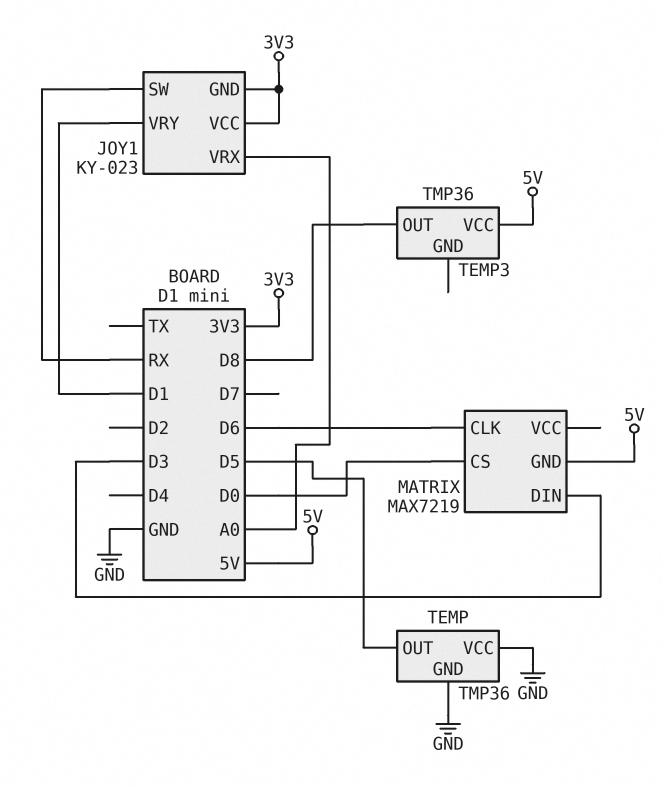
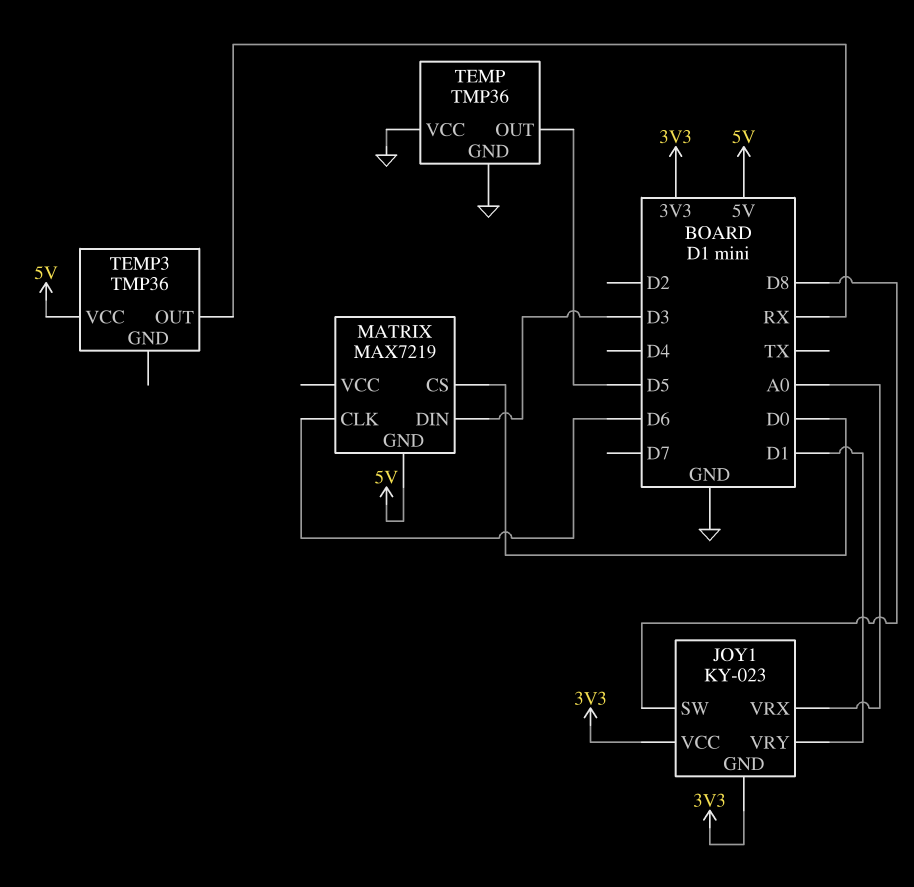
JOY1 pin SW: RX -> D8
TEMP3 pin OUT: D8 -> RX

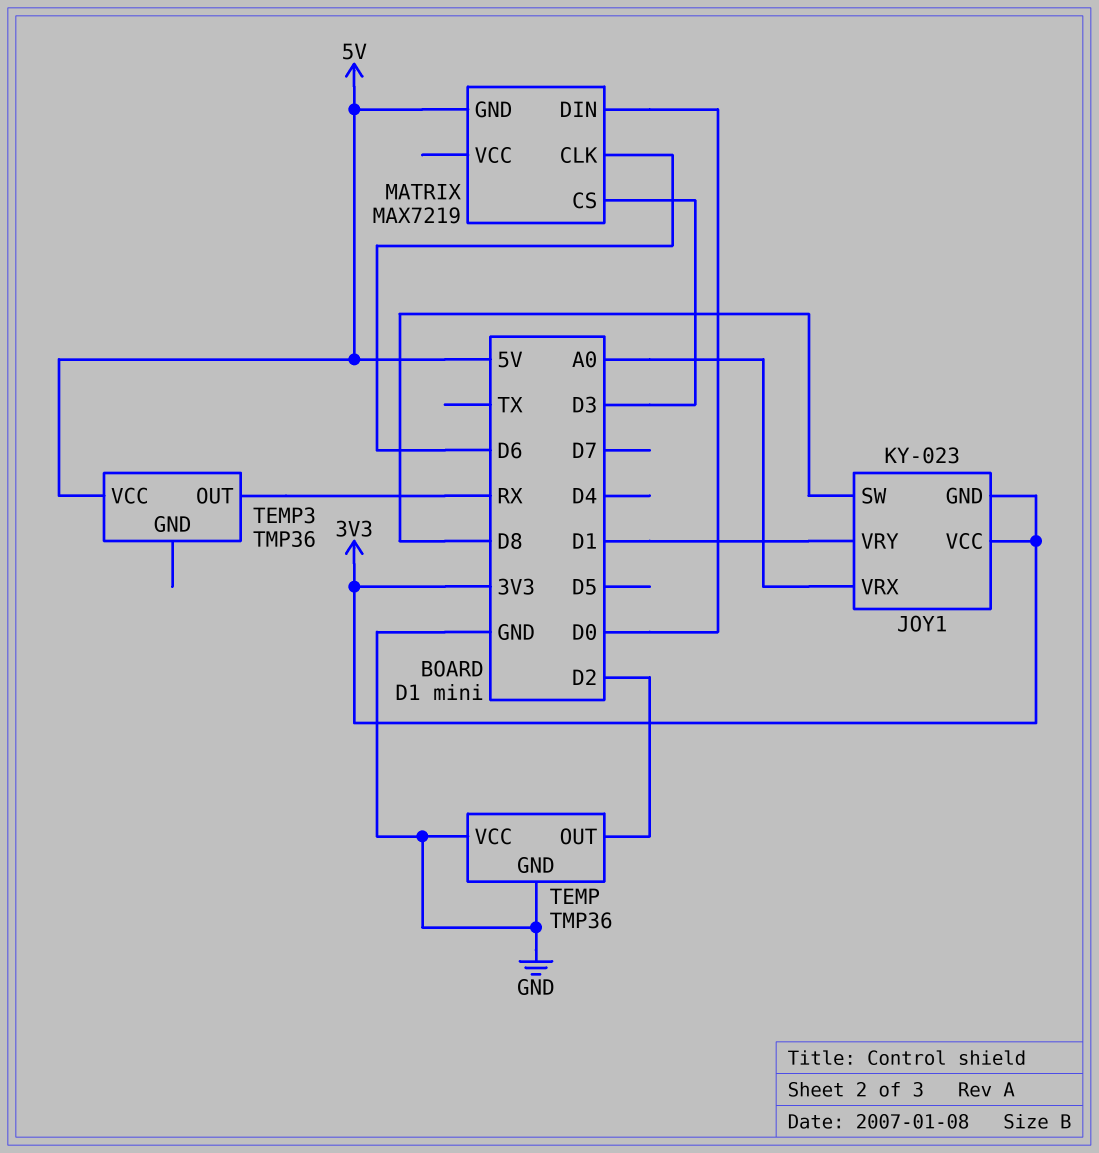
MATRIX pin CS: D0 -> D3
MATRIX pin DIN: D3 -> D0
TEMP pin OUT: D5 -> D2

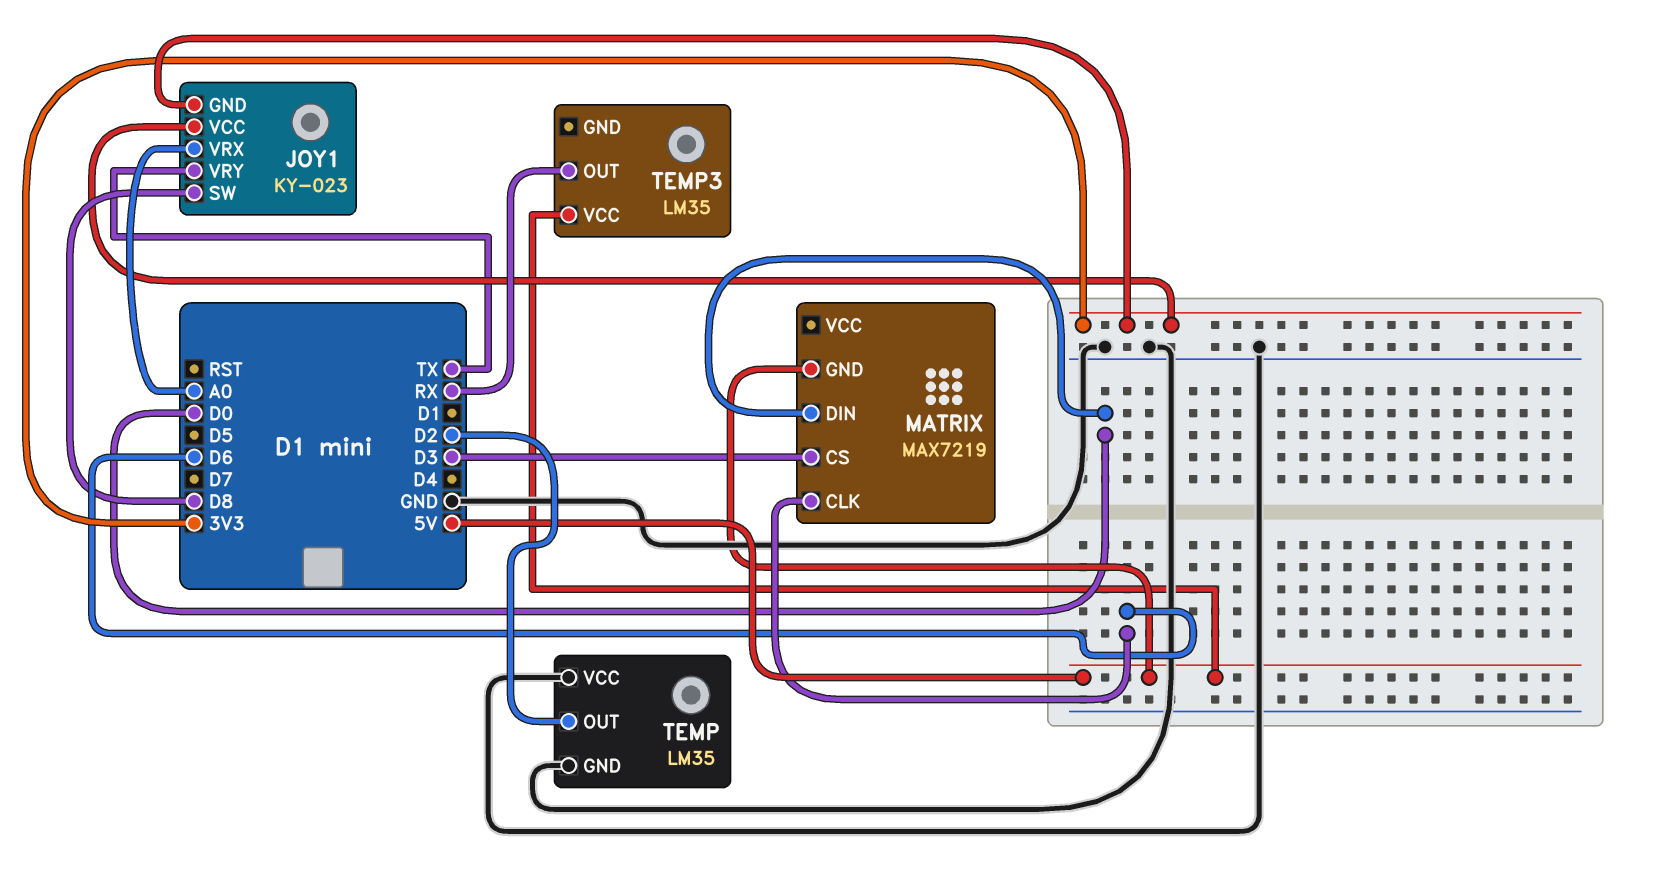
JOY1 pin VRY: D1 -> TX
TEMP: TMP36 -> LM35
TEMP3: TMP36 -> LM35

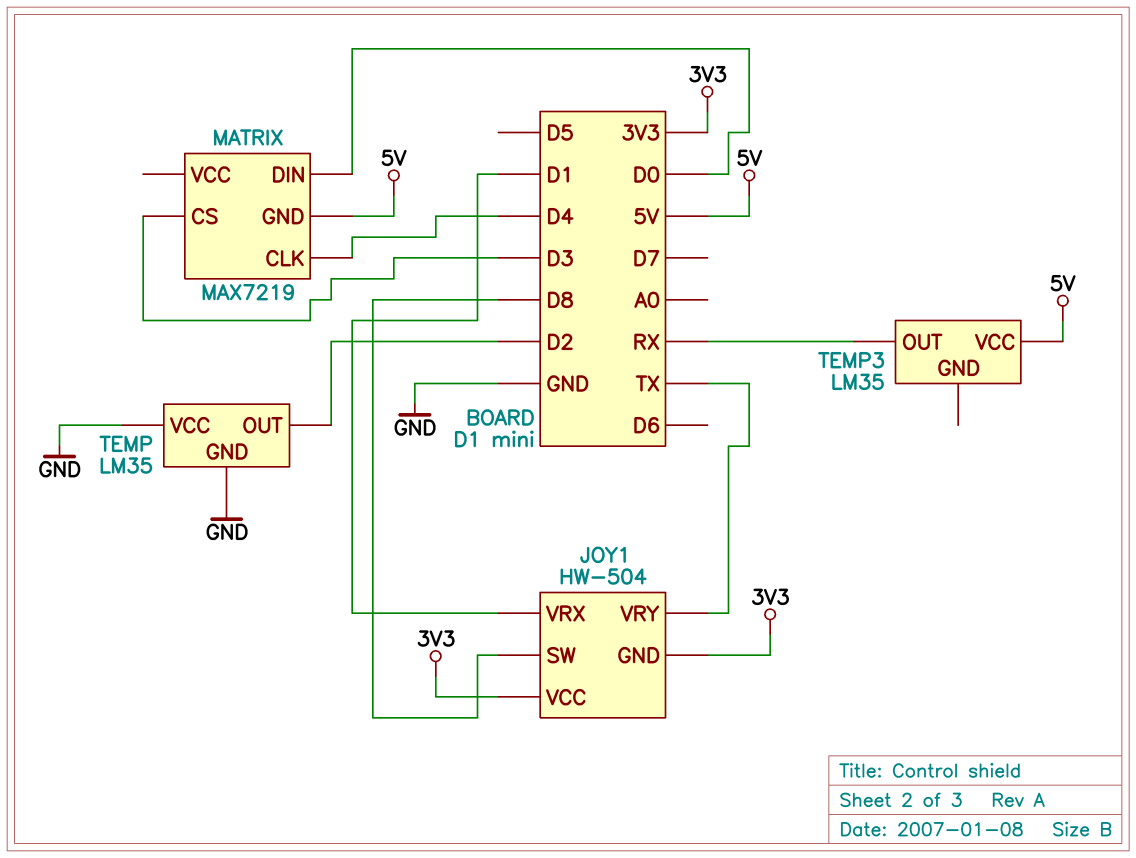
JOY1: KY-023 -> HW-504
JOY1 pin VRX: A0 -> D1
MATRIX pin CLK: D6 -> D4

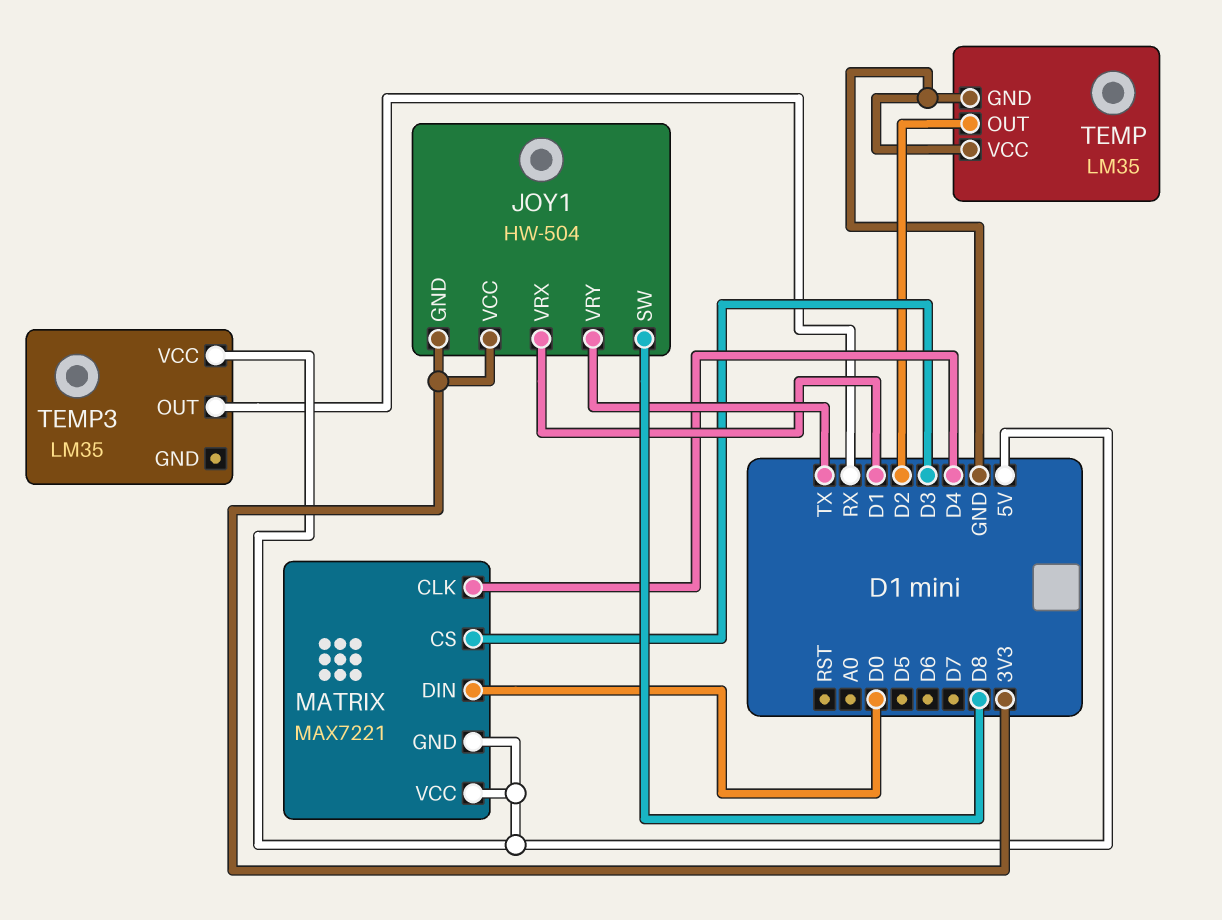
MATRIX: MAX7219 -> MAX7221
MATRIX pin VCC: none -> 5V

